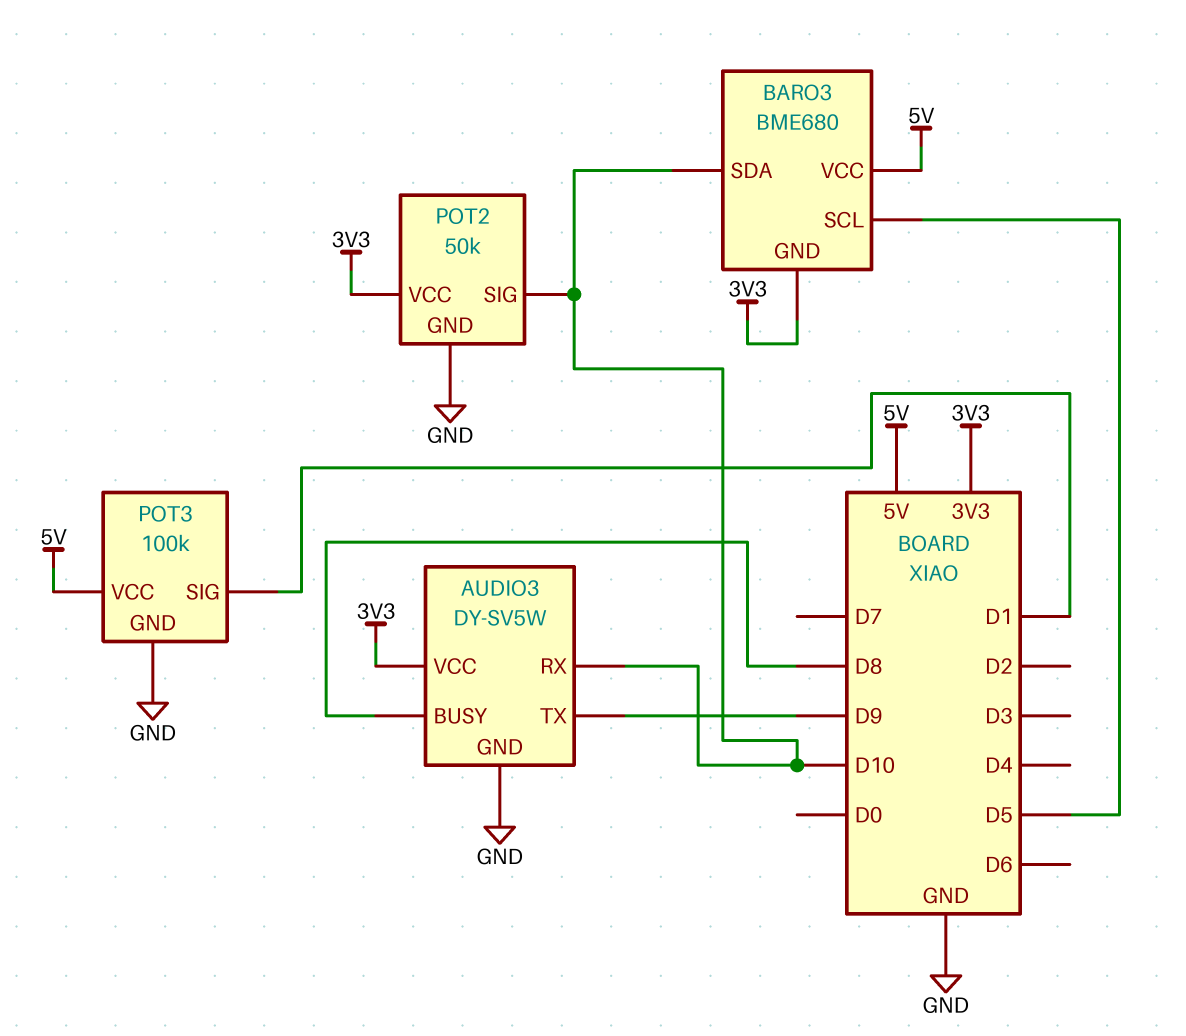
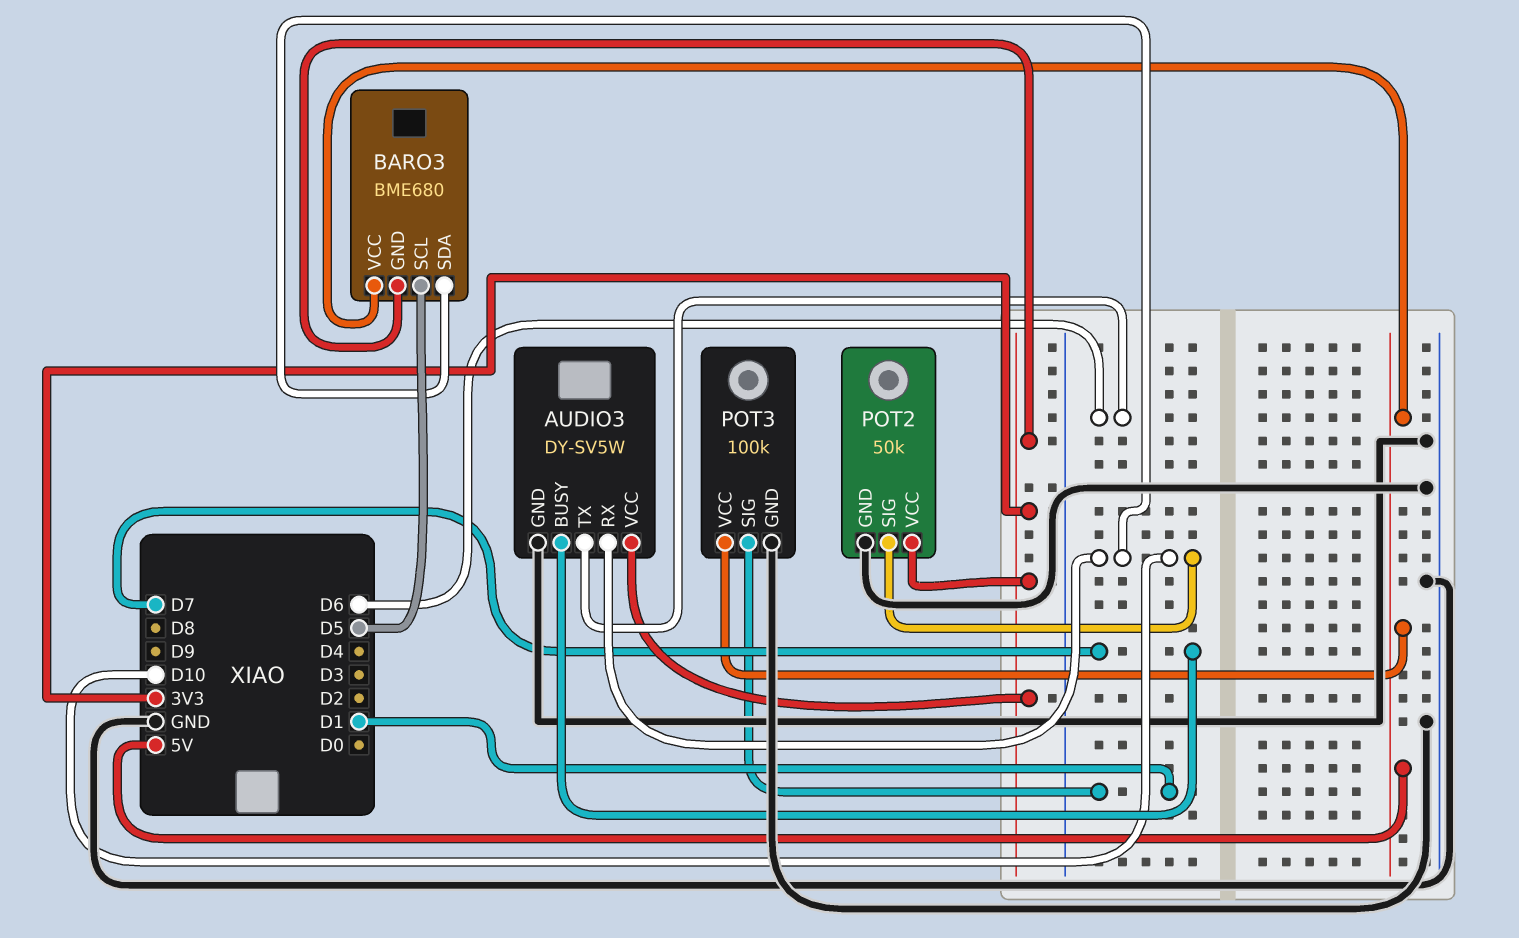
AUDIO3 pin BUSY: D8 -> D7
AUDIO3 pin TX: D9 -> D6

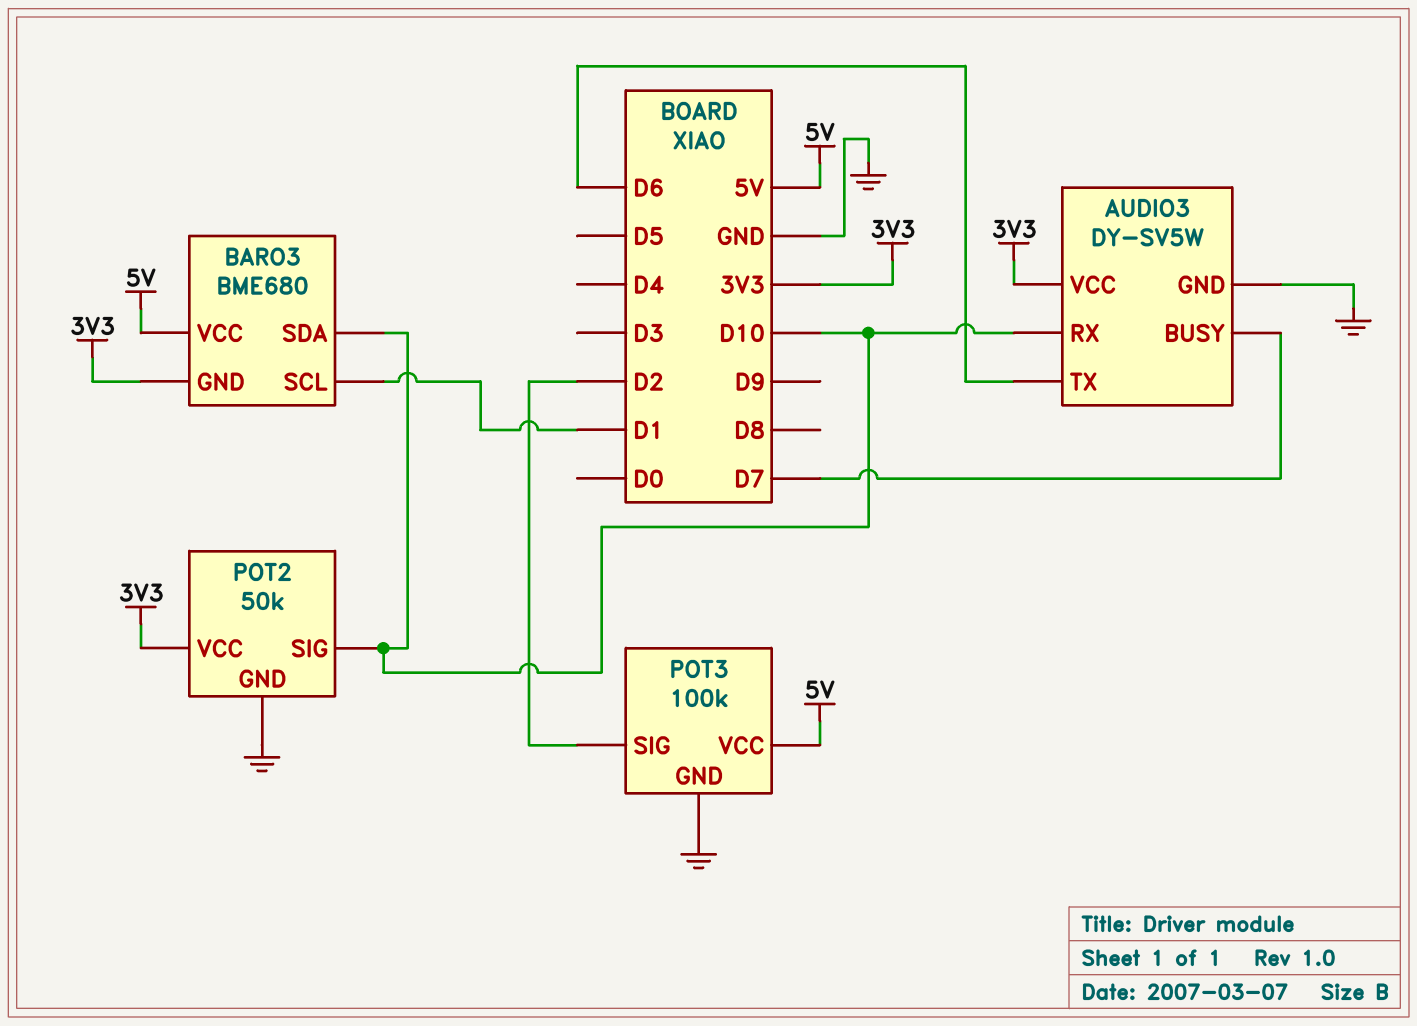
BARO3 pin SCL: D5 -> D1
POT3 pin SIG: D1 -> D2

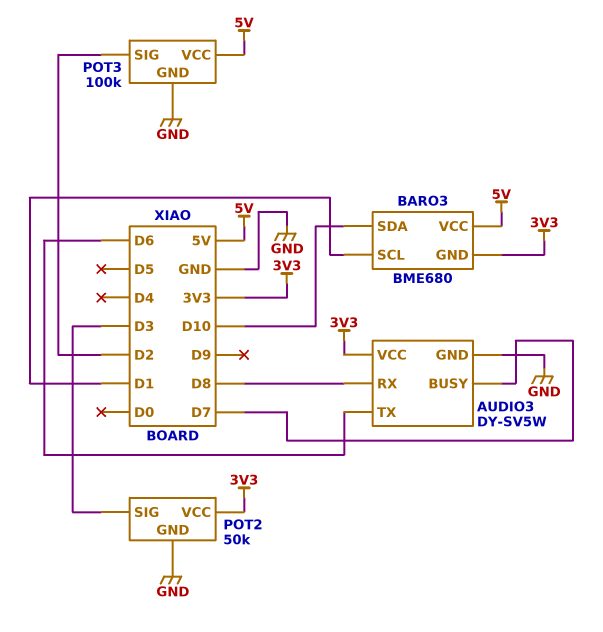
AUDIO3 pin RX: D10 -> D8
POT2 pin SIG: D10 -> D3

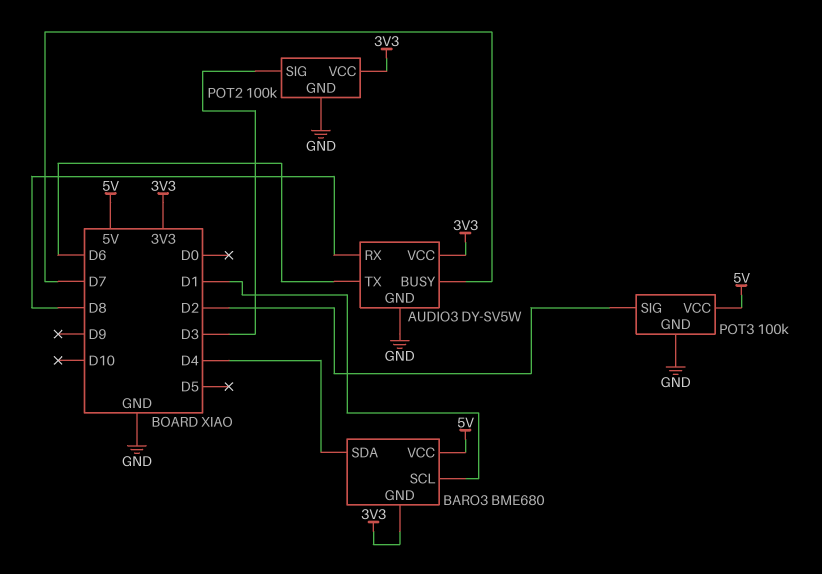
BARO3 pin SDA: D10 -> D4
POT2: 50k -> 100k

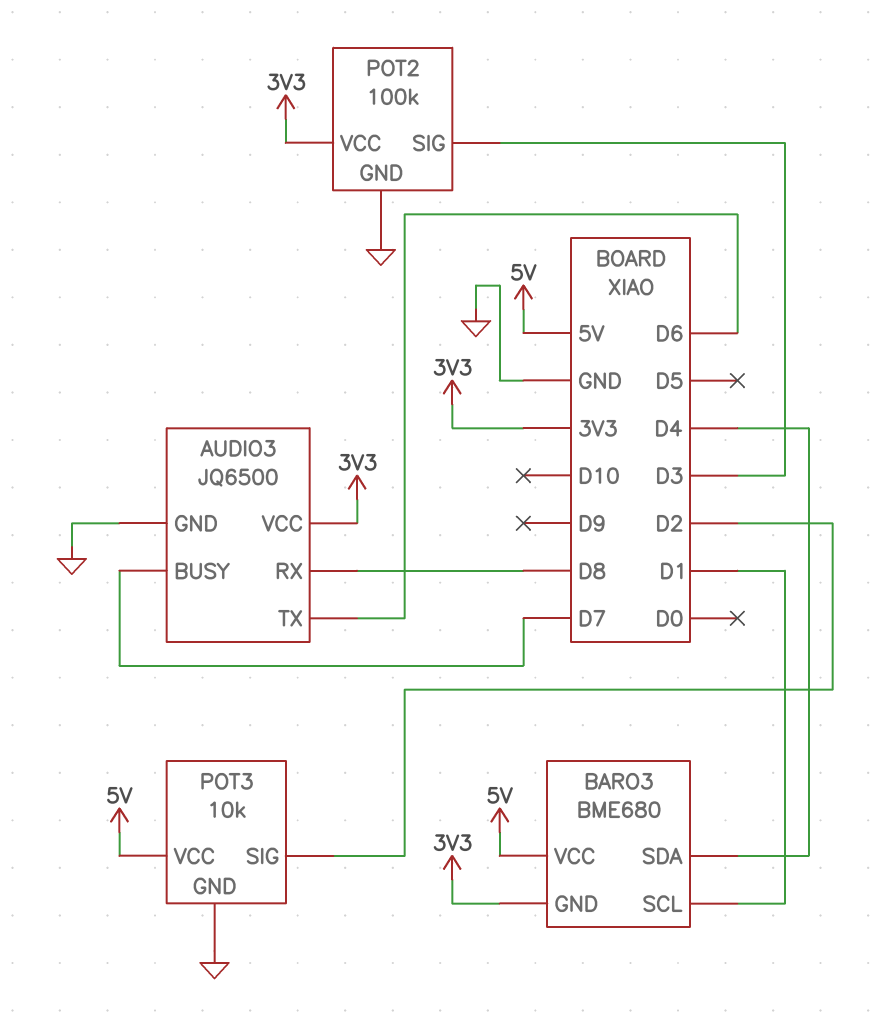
AUDIO3: DY-SV5W -> JQ6500
POT3: 100k -> 10k

